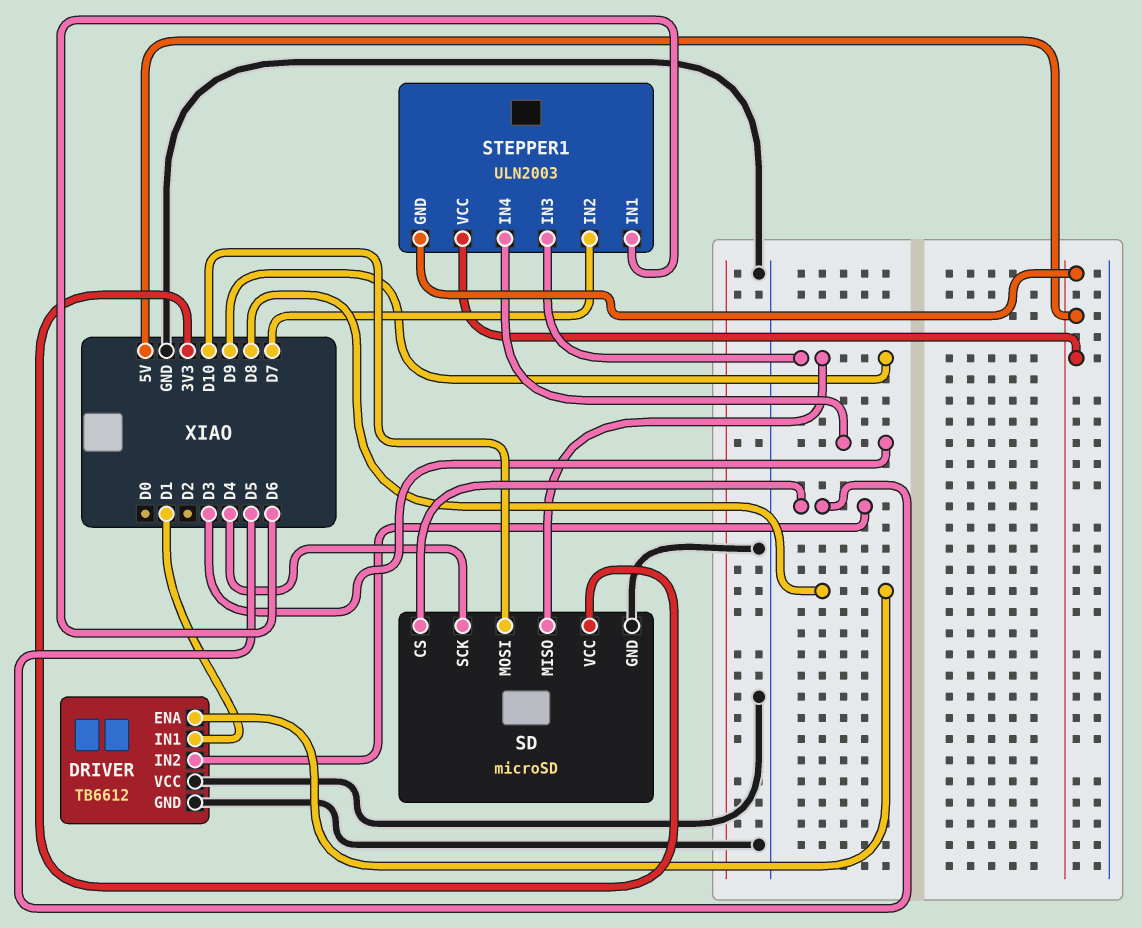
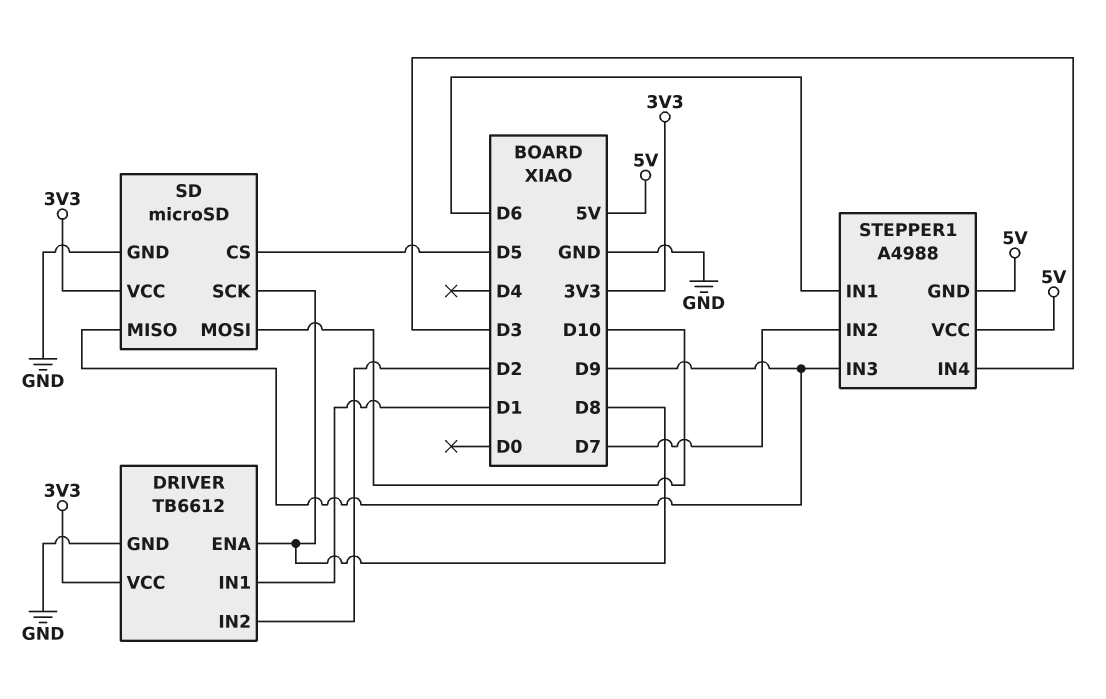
DRIVER pin IN2: D5 -> D2
DRIVER pin VCC: GND -> 3V3
SD pin SCK: D4 -> D8
STEPPER1: ULN2003 -> A4988

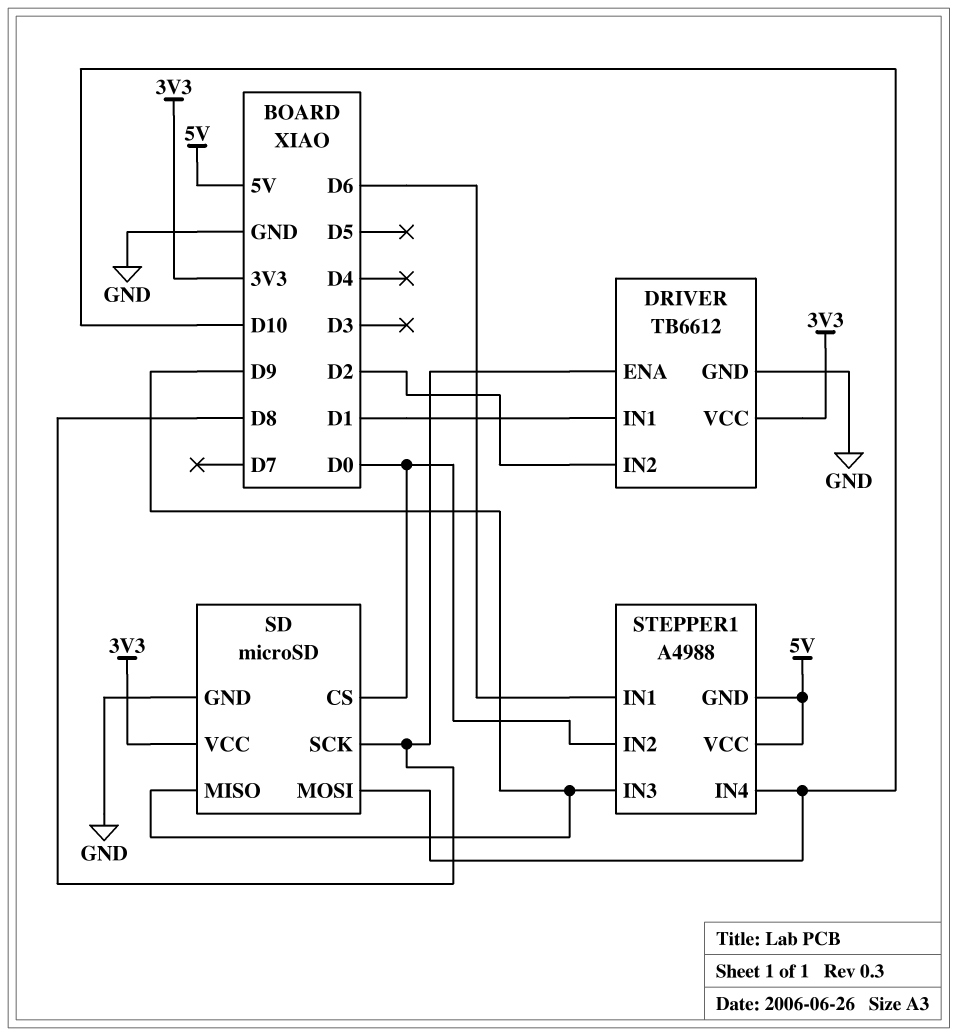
SD pin CS: D5 -> D0
STEPPER1 pin IN2: D7 -> D0
STEPPER1 pin IN4: D3 -> D10

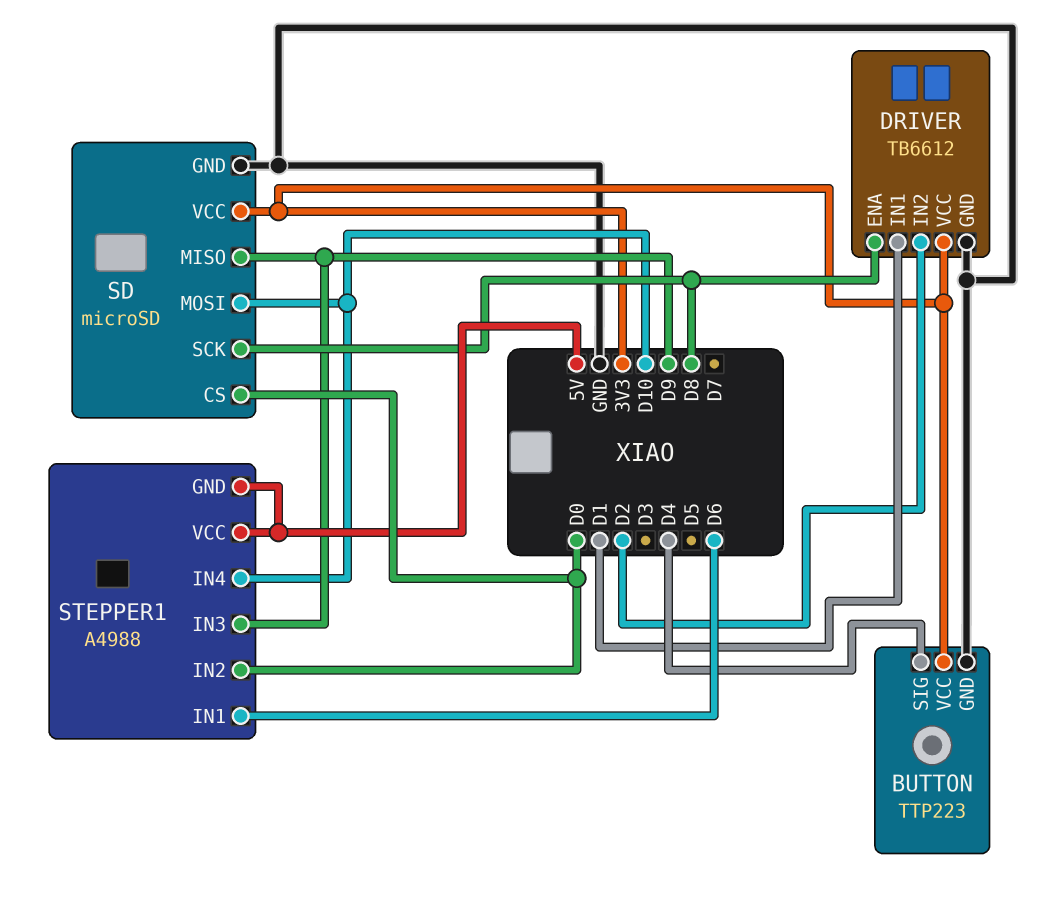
BUTTON: none -> TTP223
BUTTON pin GND: none -> GND
BUTTON pin SIG: none -> D4
BUTTON pin VCC: none -> 3V3

